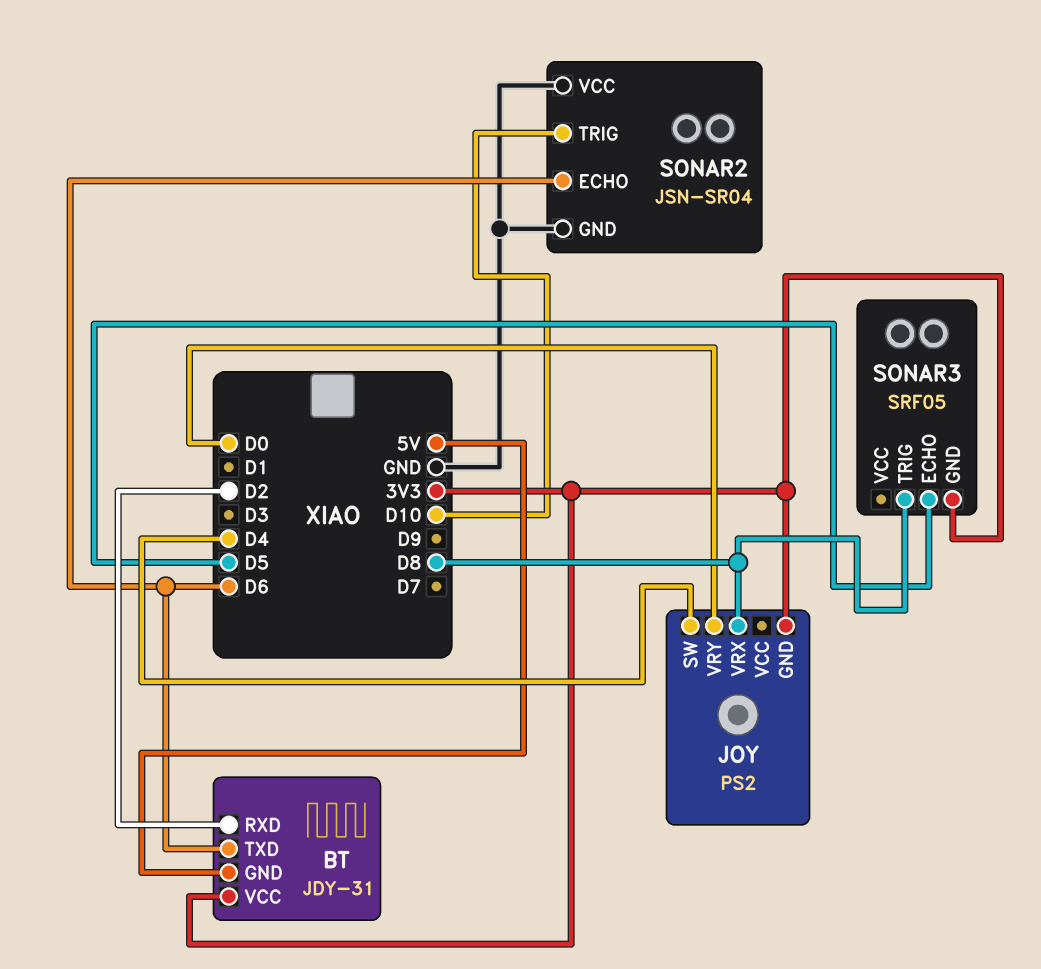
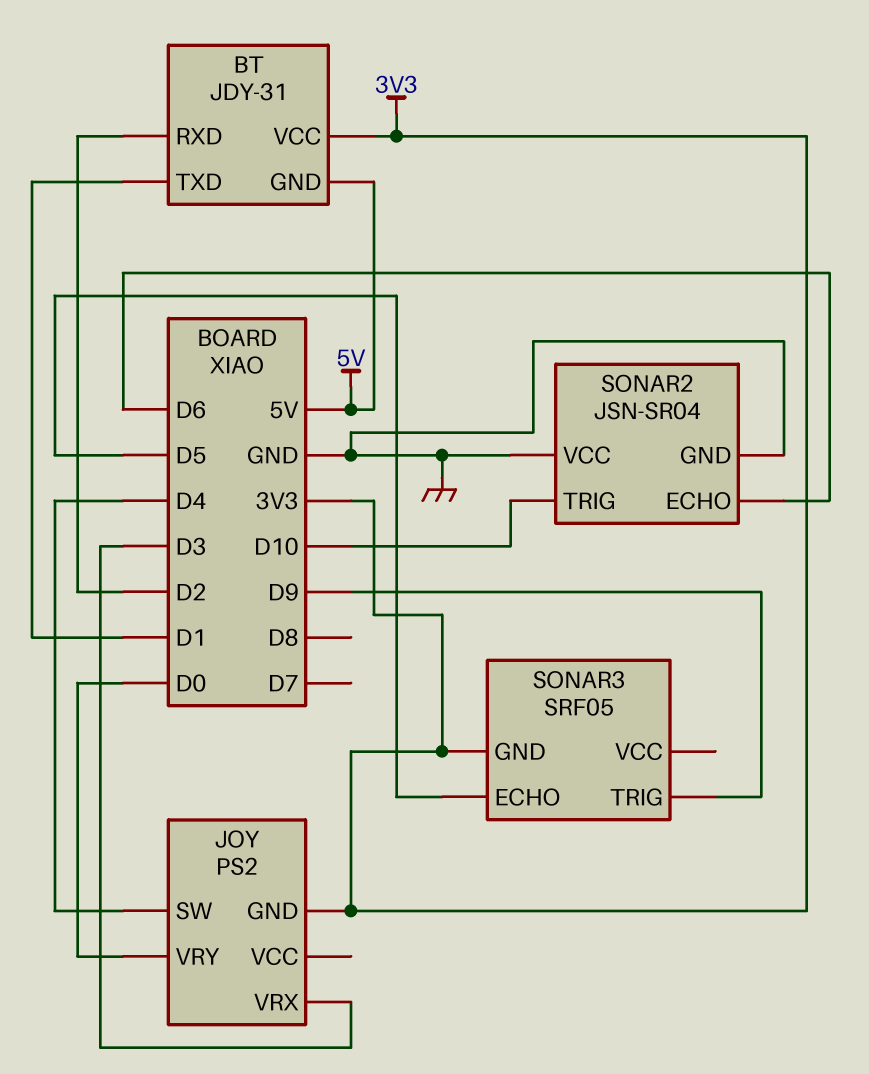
BT pin TXD: D6 -> D1
JOY pin VRX: D8 -> D3
SONAR3 pin TRIG: D8 -> D9

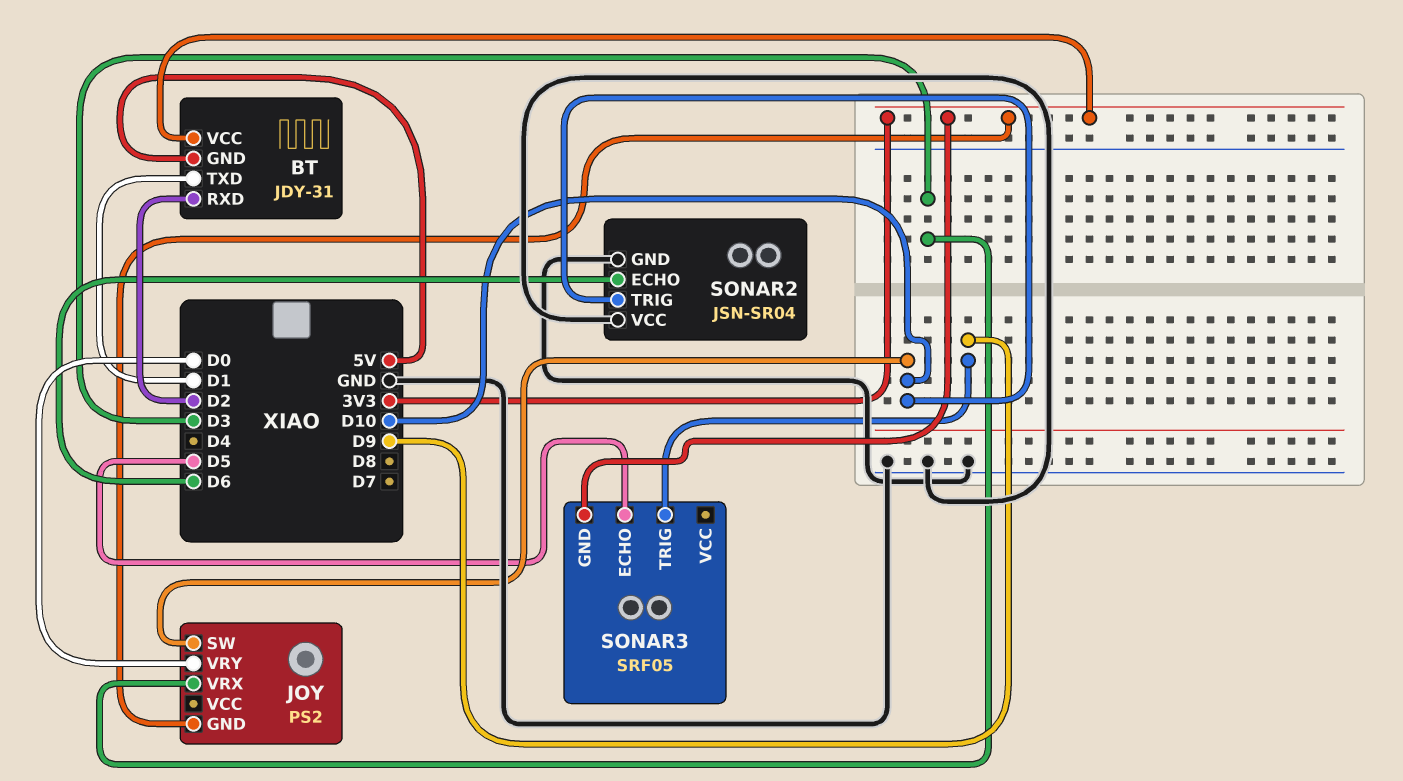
JOY pin SW: D4 -> D10

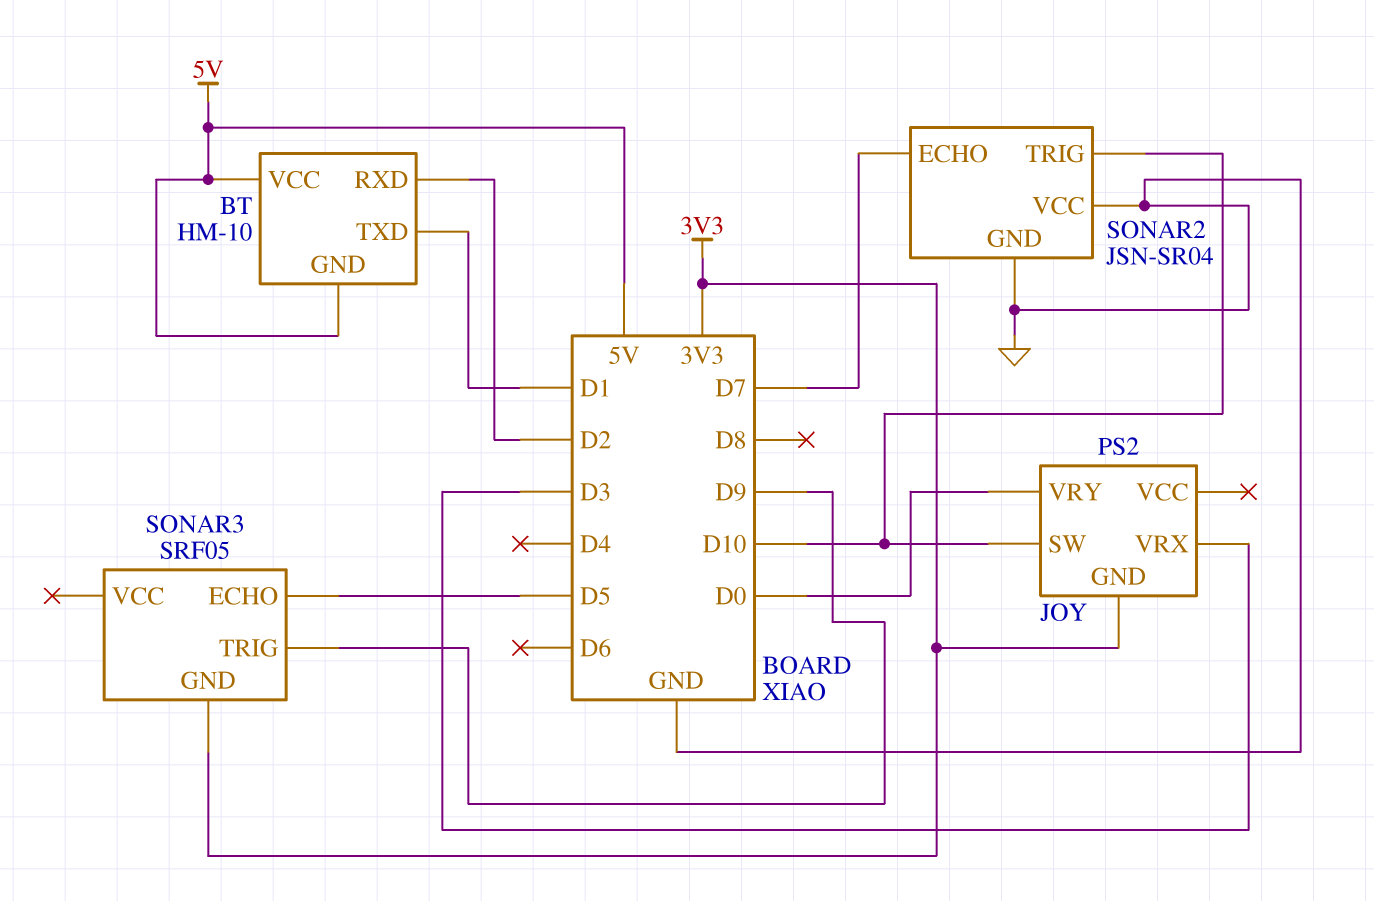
BT: JDY-31 -> HM-10
BT pin VCC: 3V3 -> 5V
SONAR2 pin ECHO: D6 -> D7

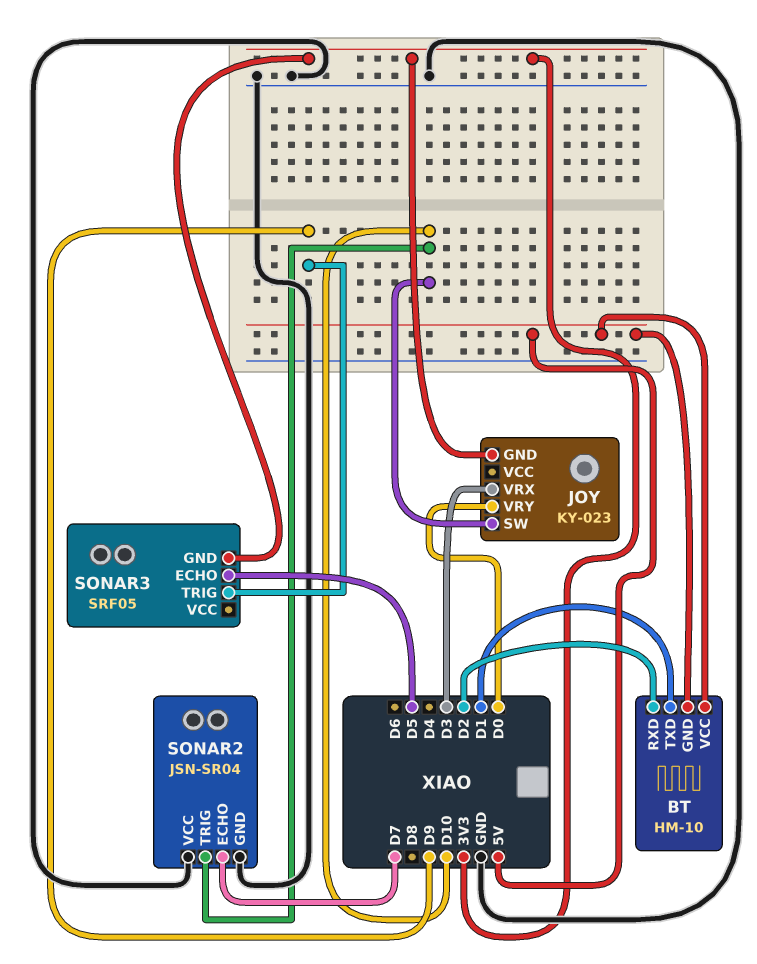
JOY: PS2 -> KY-023

